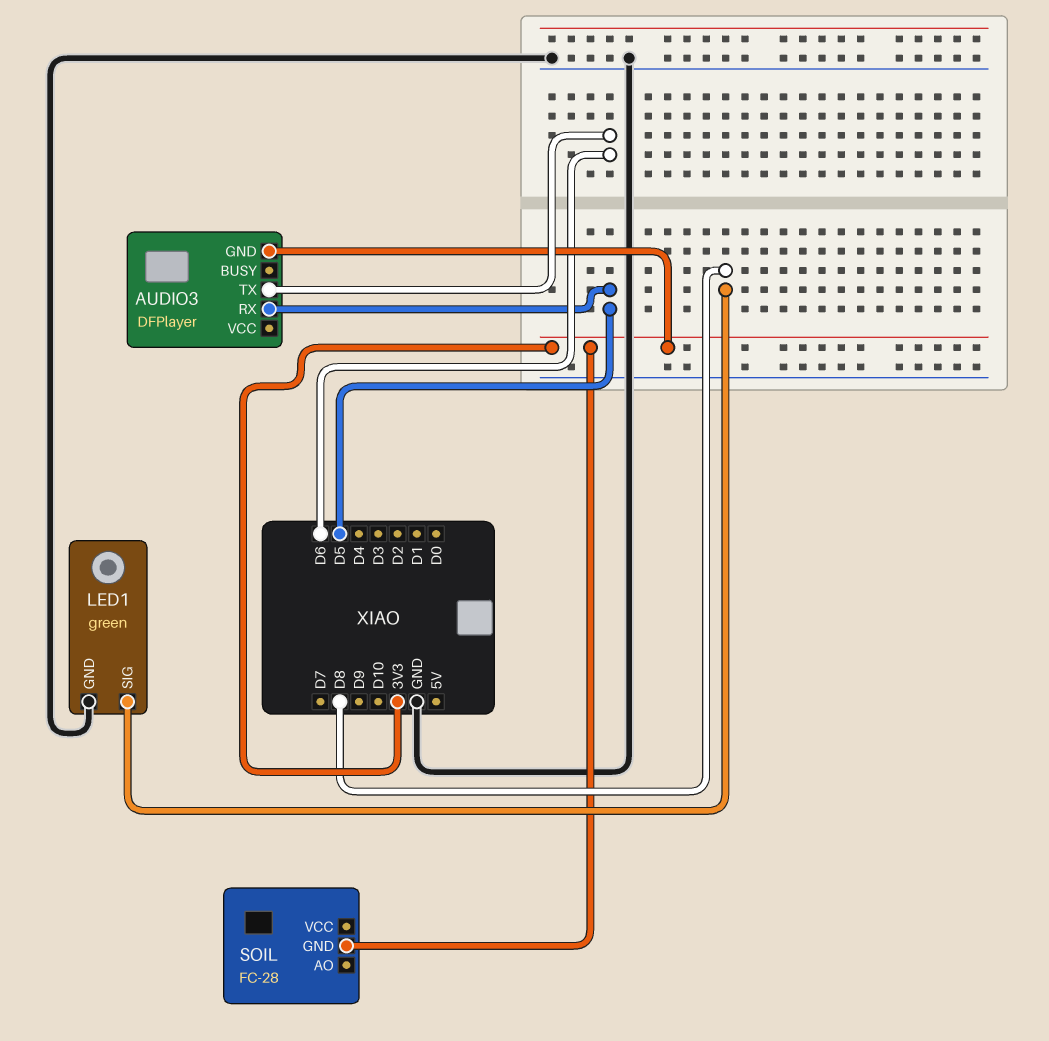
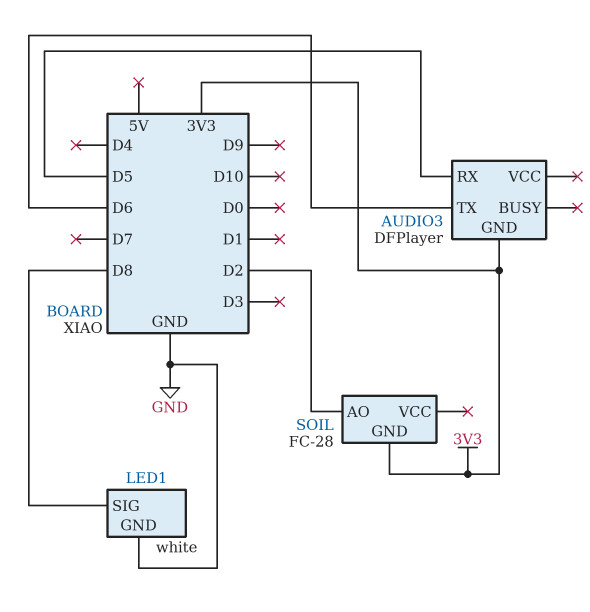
LED1: green -> white
SOIL pin AO: none -> D2

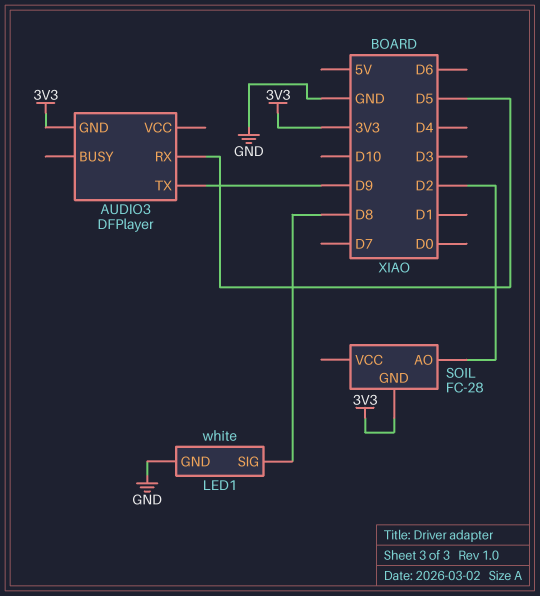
AUDIO3 pin TX: D6 -> D9

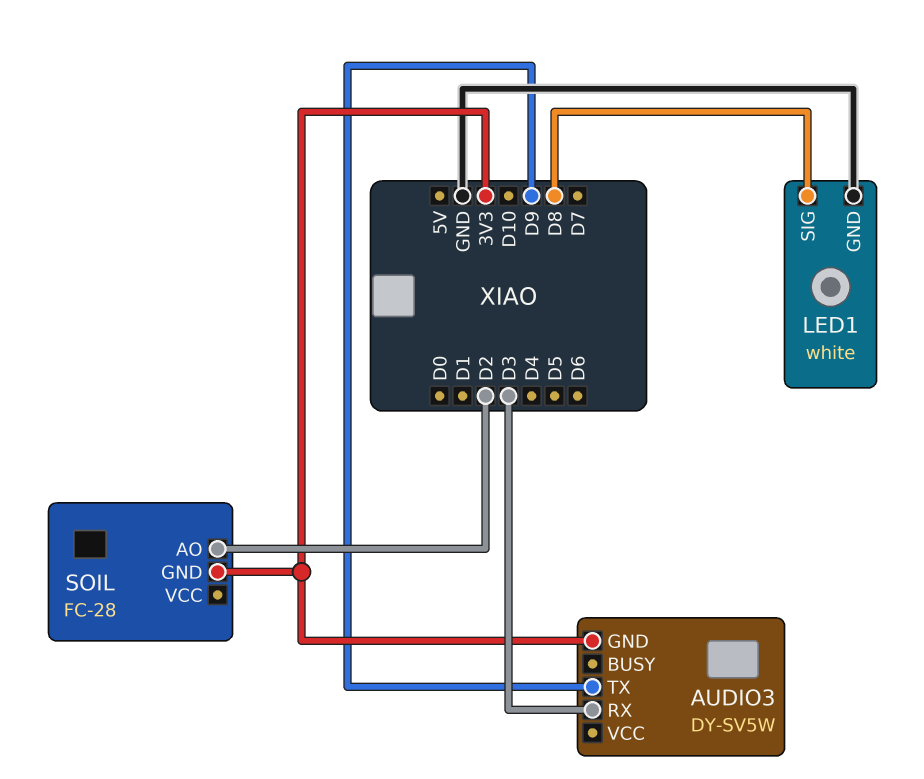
AUDIO3: DFPlayer -> DY-SV5W
AUDIO3 pin RX: D5 -> D3

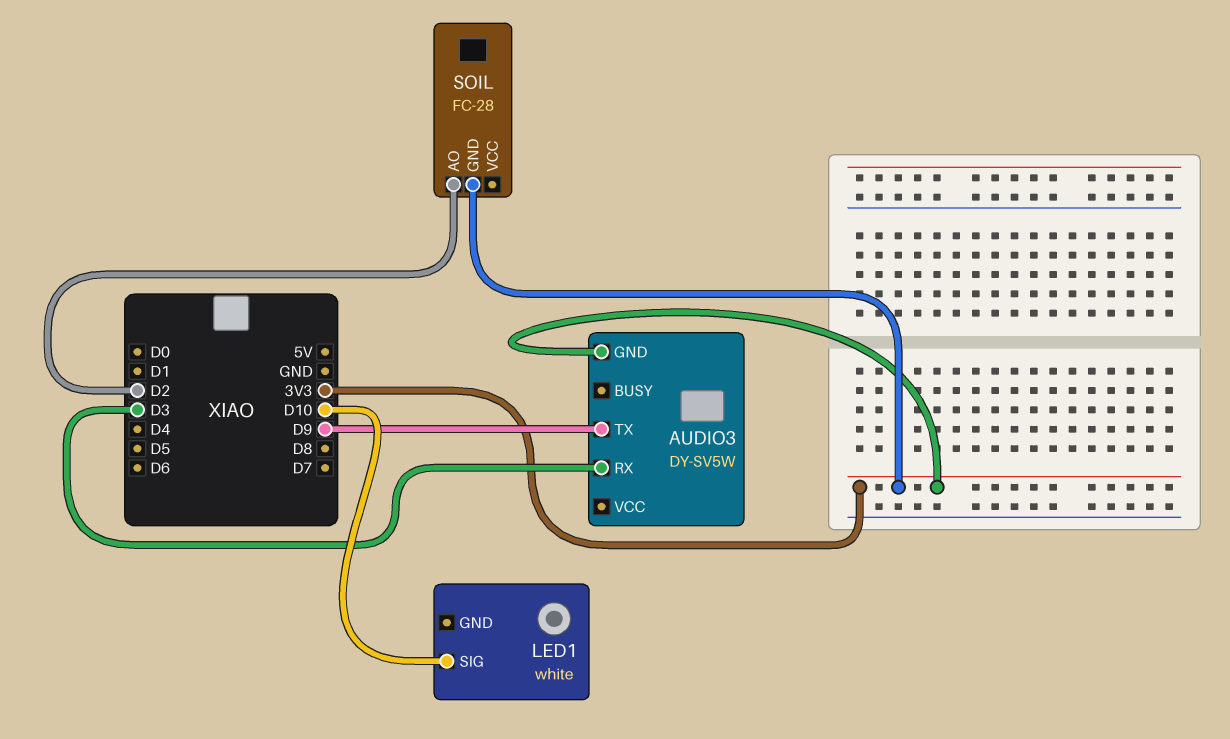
LED1 pin GND: GND -> none
LED1 pin SIG: D8 -> D10

